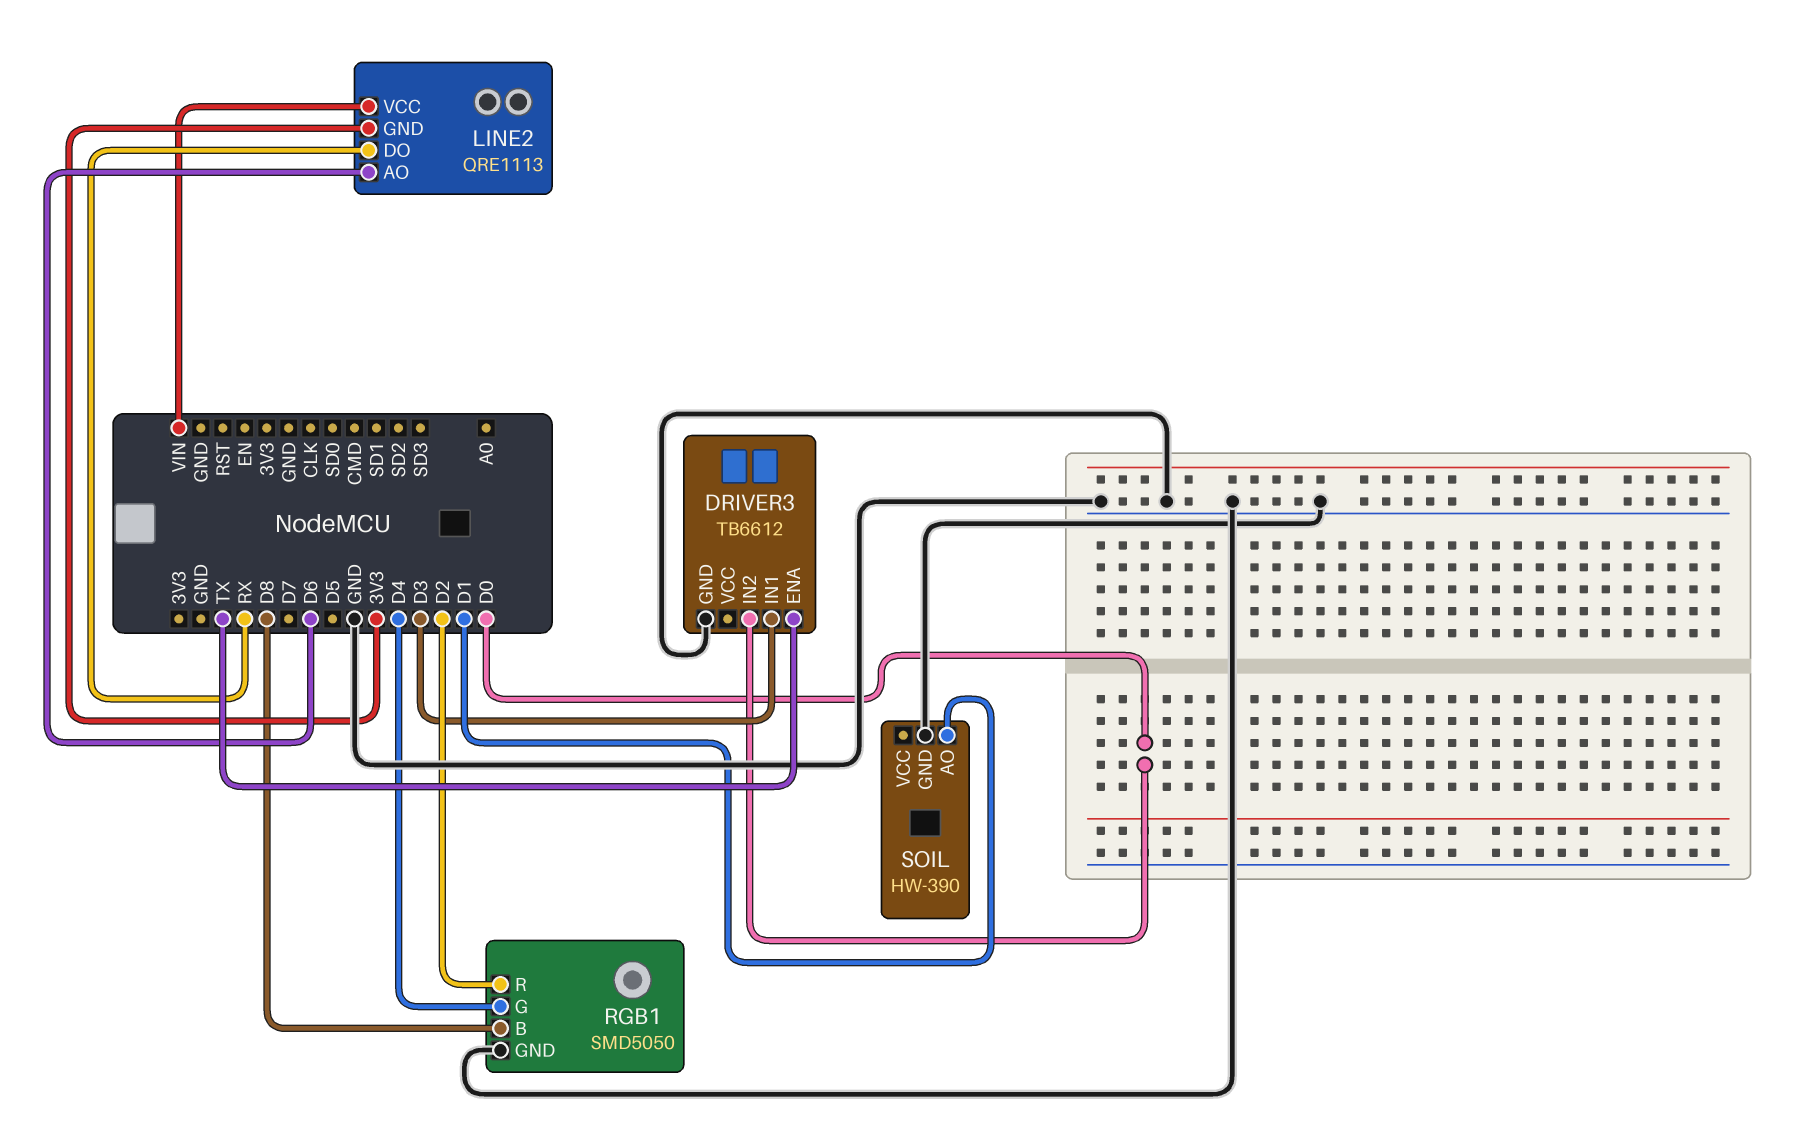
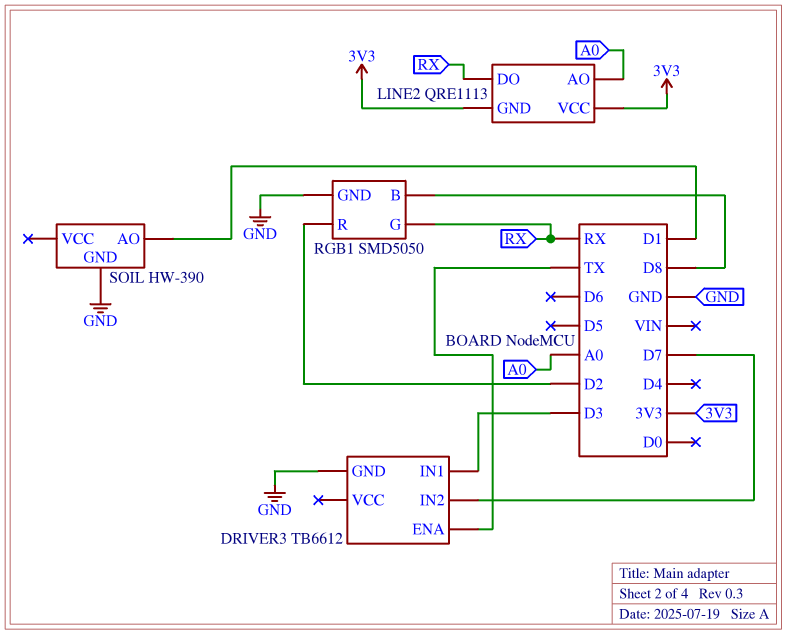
DRIVER3 pin IN2: D0 -> D7
LINE2 pin AO: D6 -> A0
LINE2 pin VCC: VIN -> 3V3
RGB1 pin G: D4 -> RX

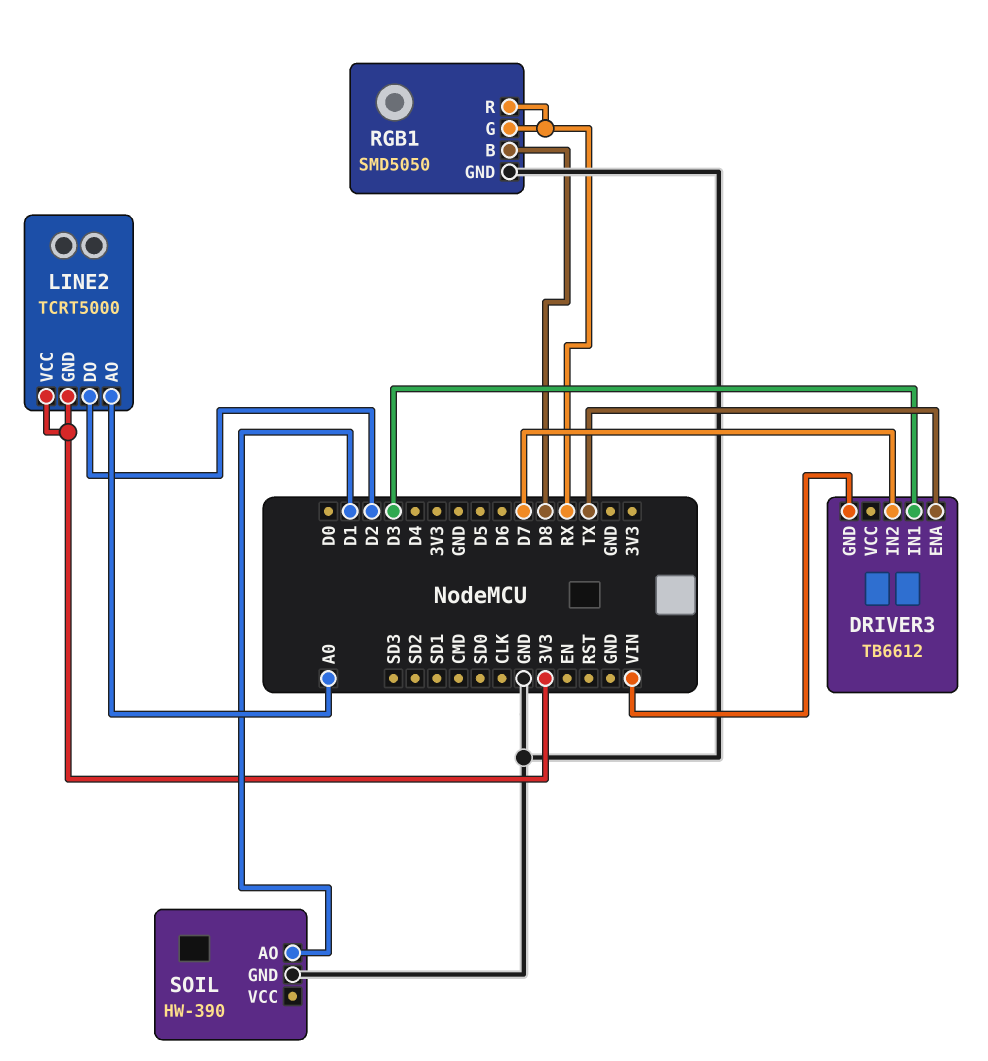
DRIVER3 pin GND: GND -> VIN
LINE2: QRE1113 -> TCRT5000
LINE2 pin DO: RX -> D2
RGB1 pin R: D2 -> RX

